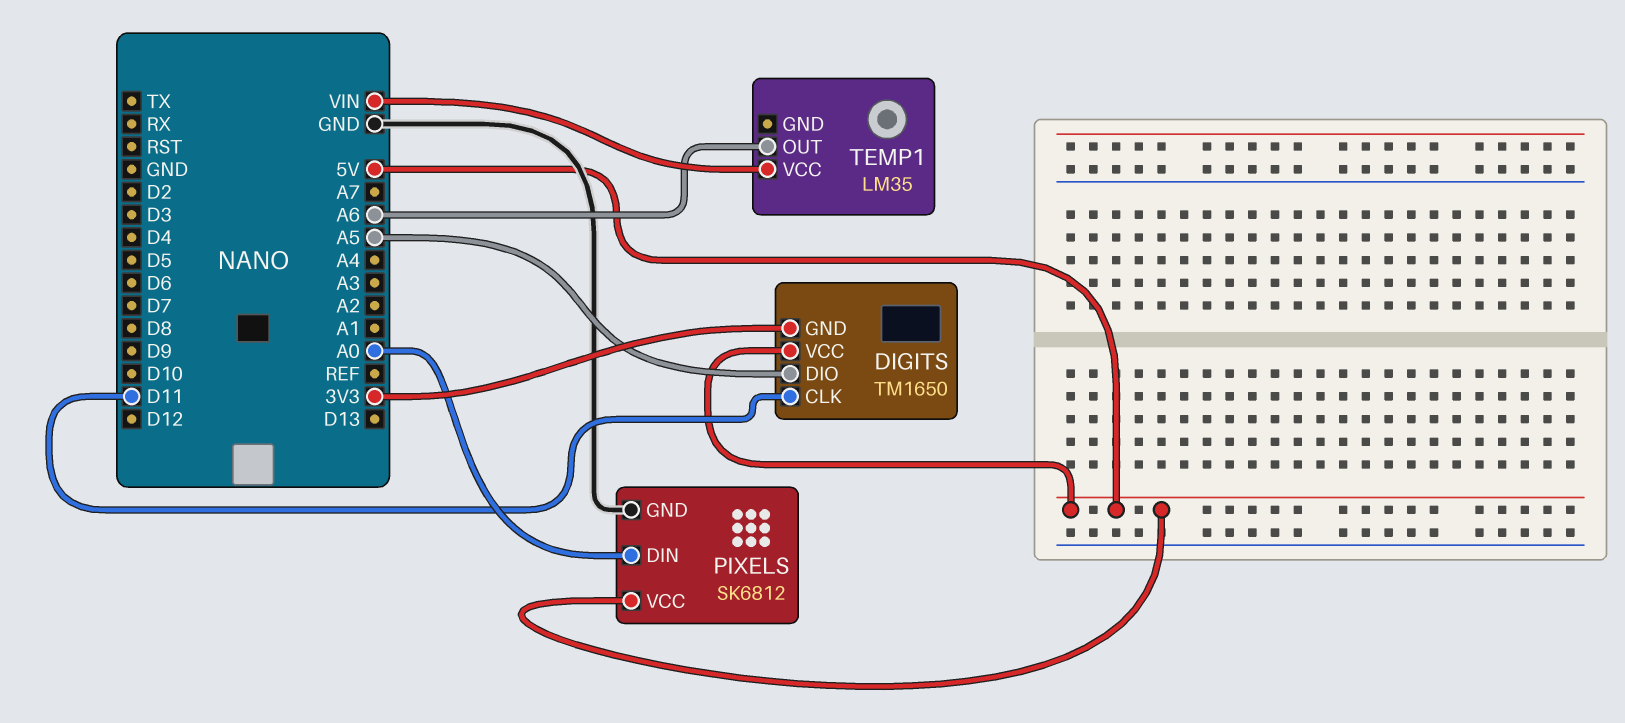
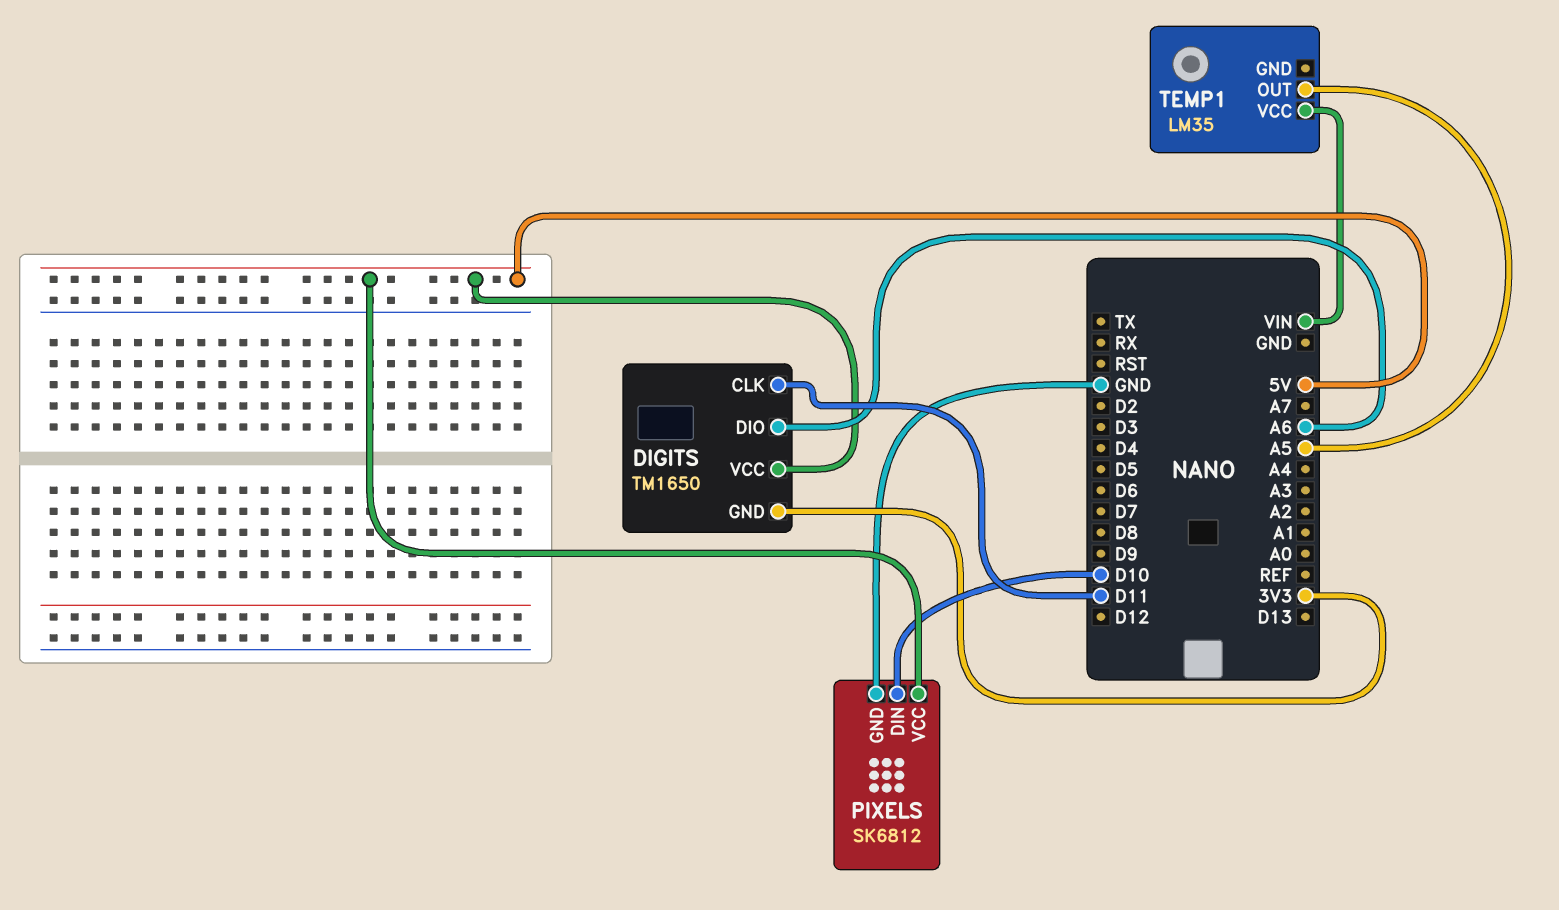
DIGITS pin DIO: A5 -> A6
PIXELS pin DIN: A0 -> D10
TEMP1 pin OUT: A6 -> A5

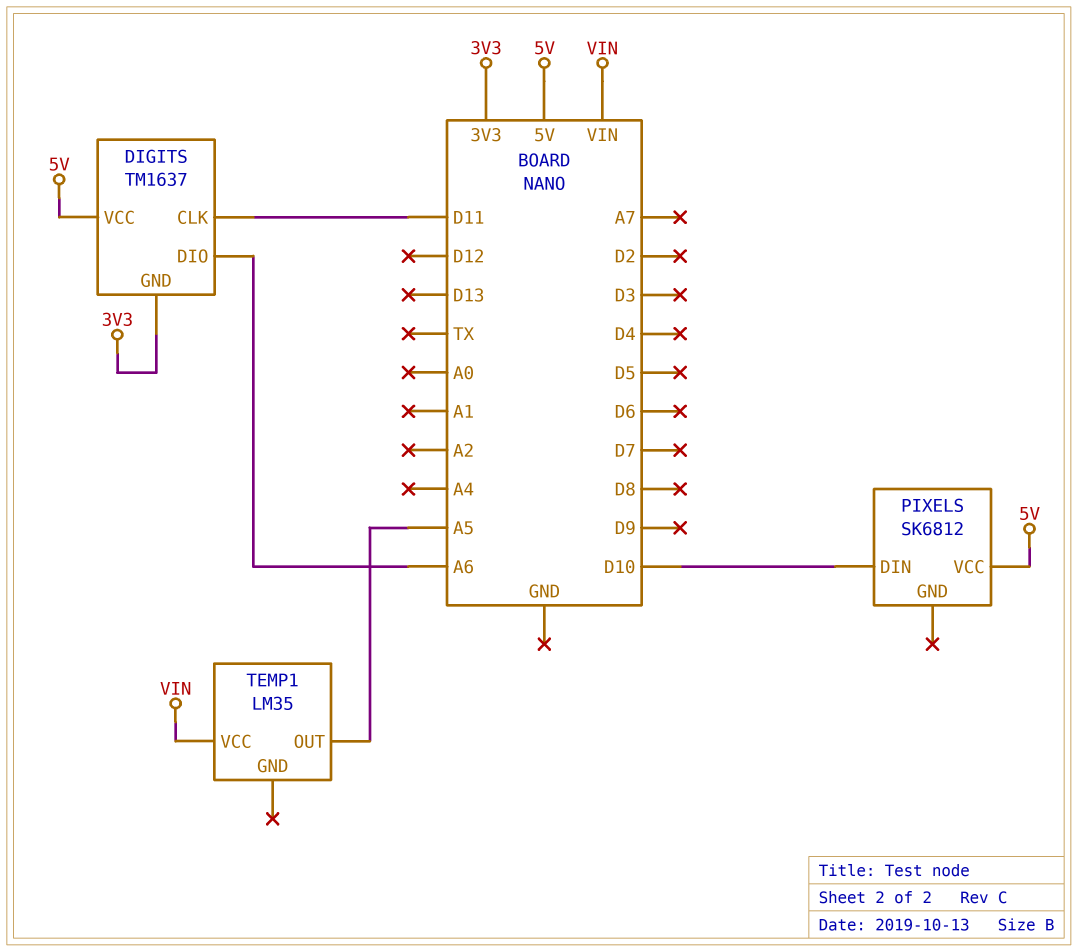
DIGITS: TM1650 -> TM1637
PIXELS pin GND: GND -> none

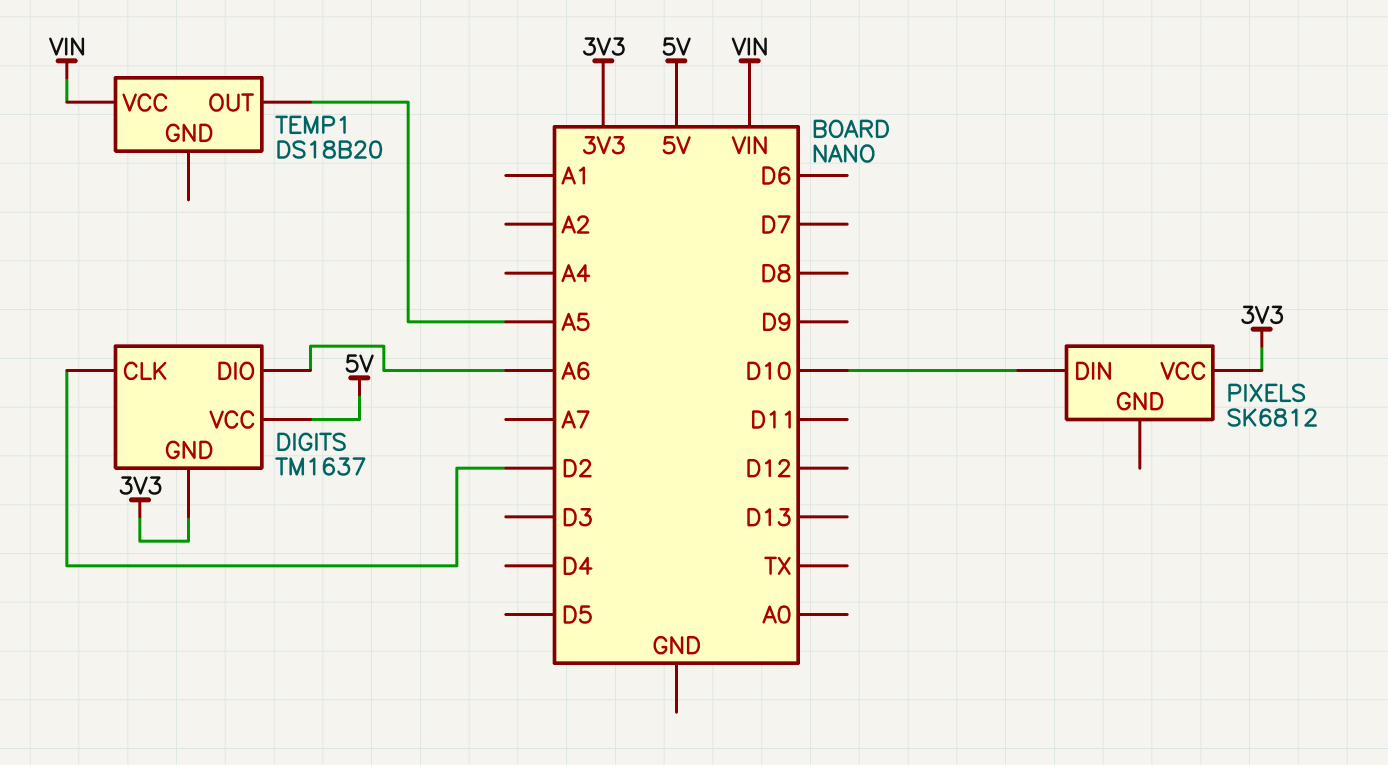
DIGITS pin CLK: D11 -> D2
PIXELS pin VCC: 5V -> 3V3
TEMP1: LM35 -> DS18B20

